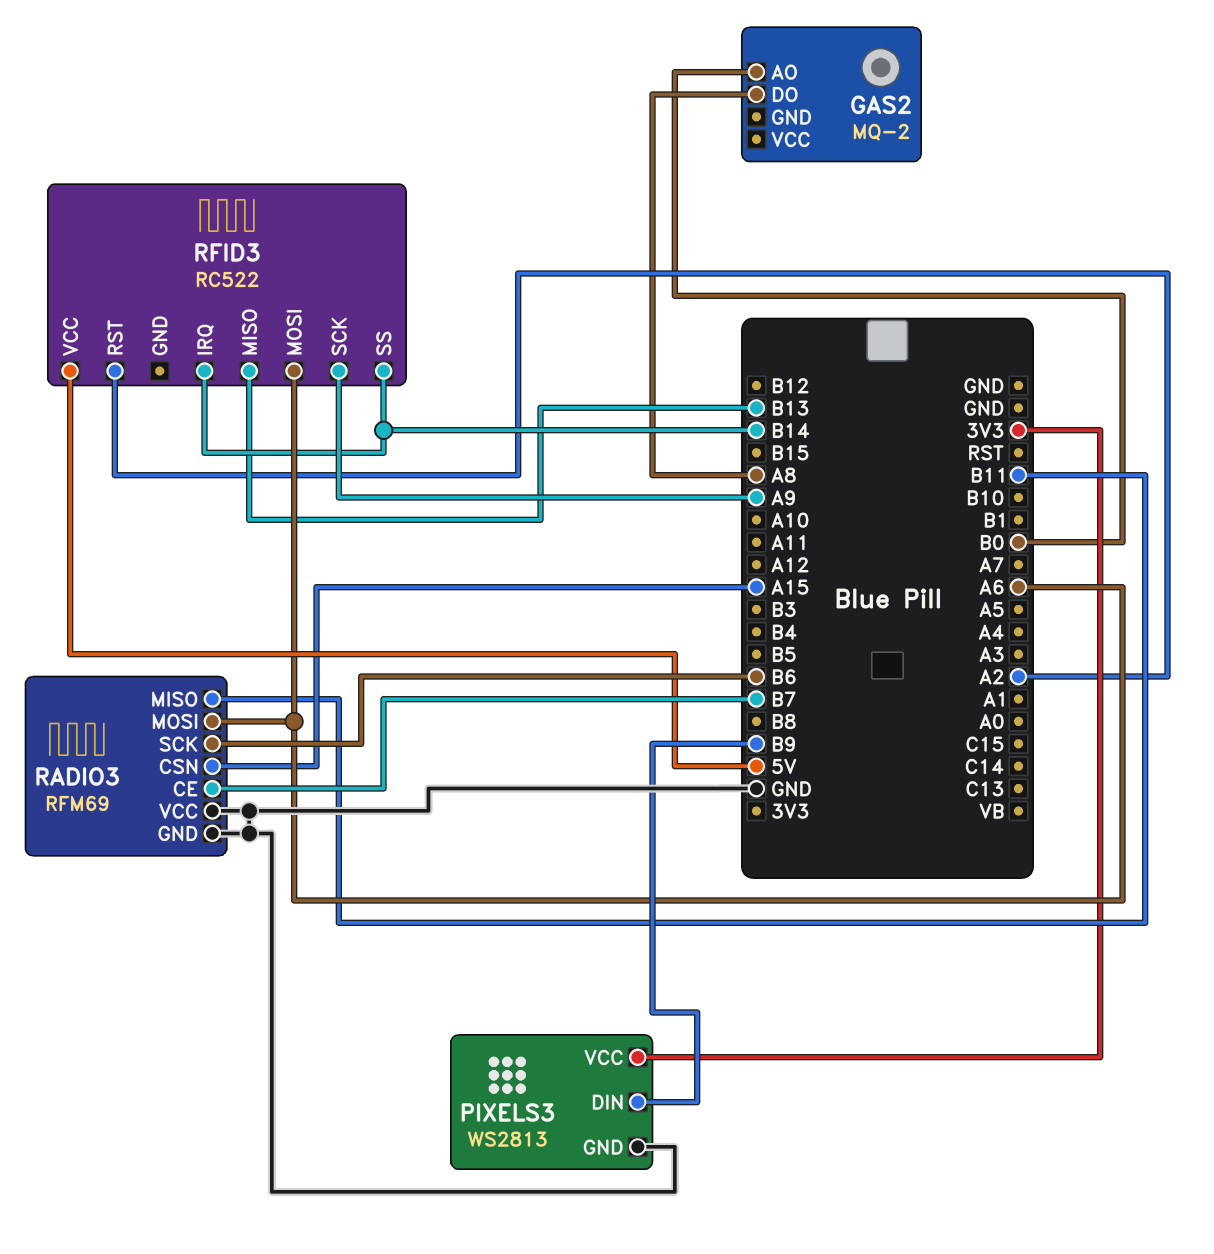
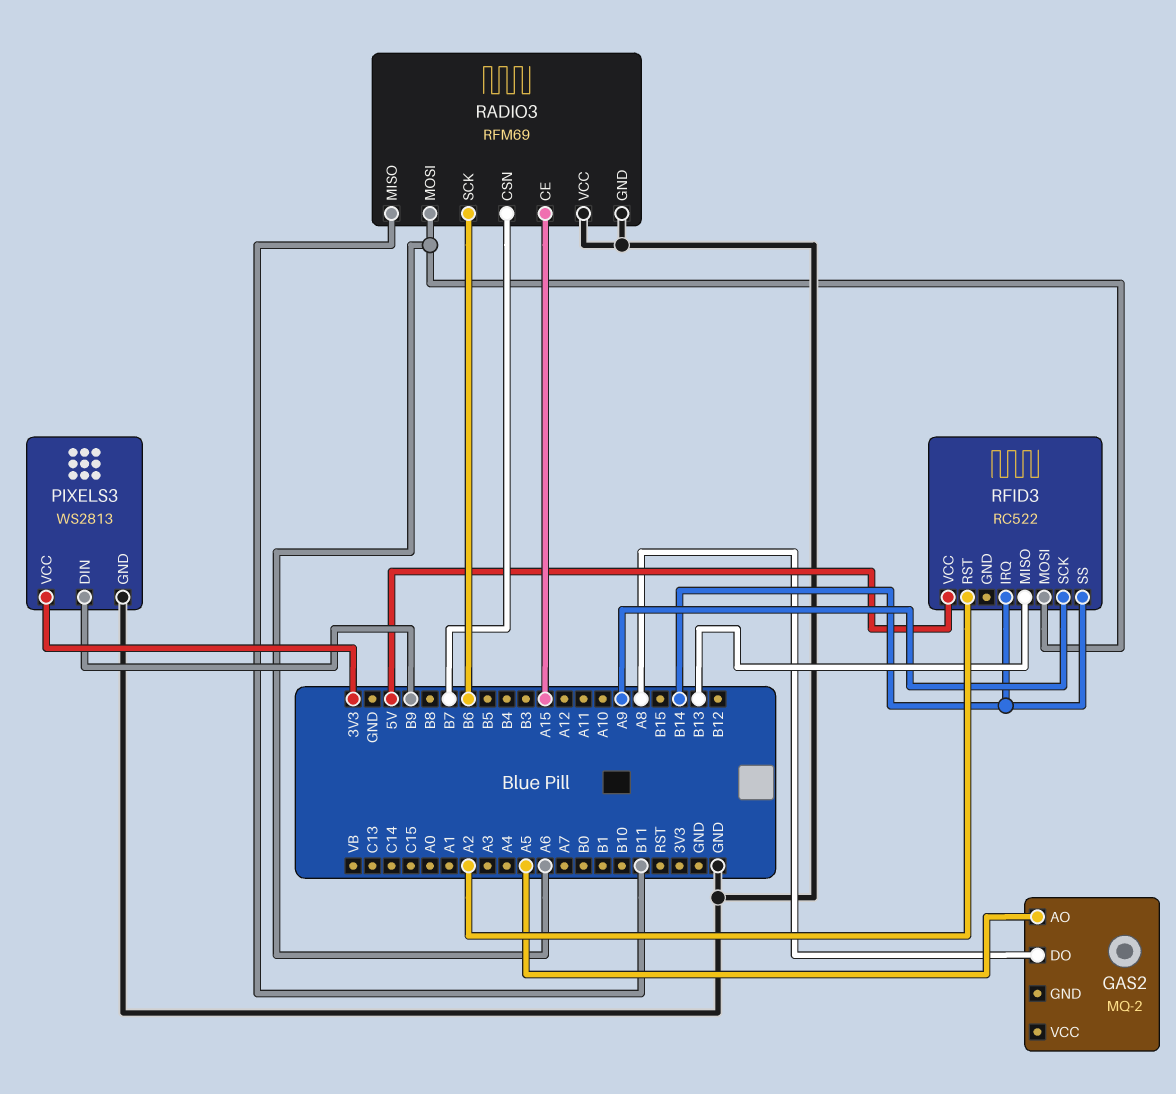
GAS2 pin AO: B0 -> A5
RADIO3 pin CE: B7 -> A15
RADIO3 pin CSN: A15 -> B7

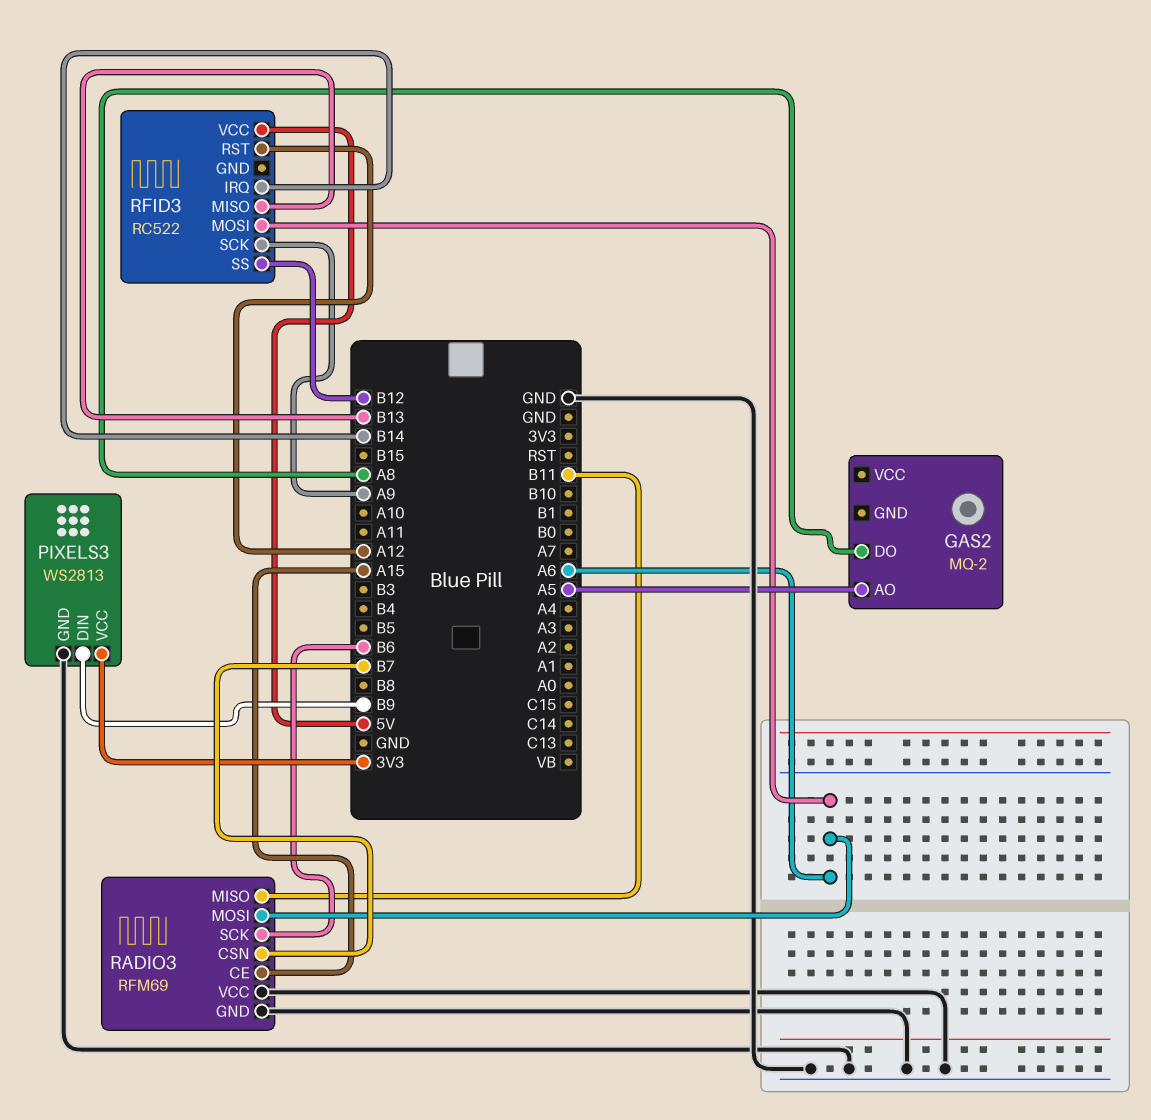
RFID3 pin RST: A2 -> A12
RFID3 pin SS: B14 -> B12

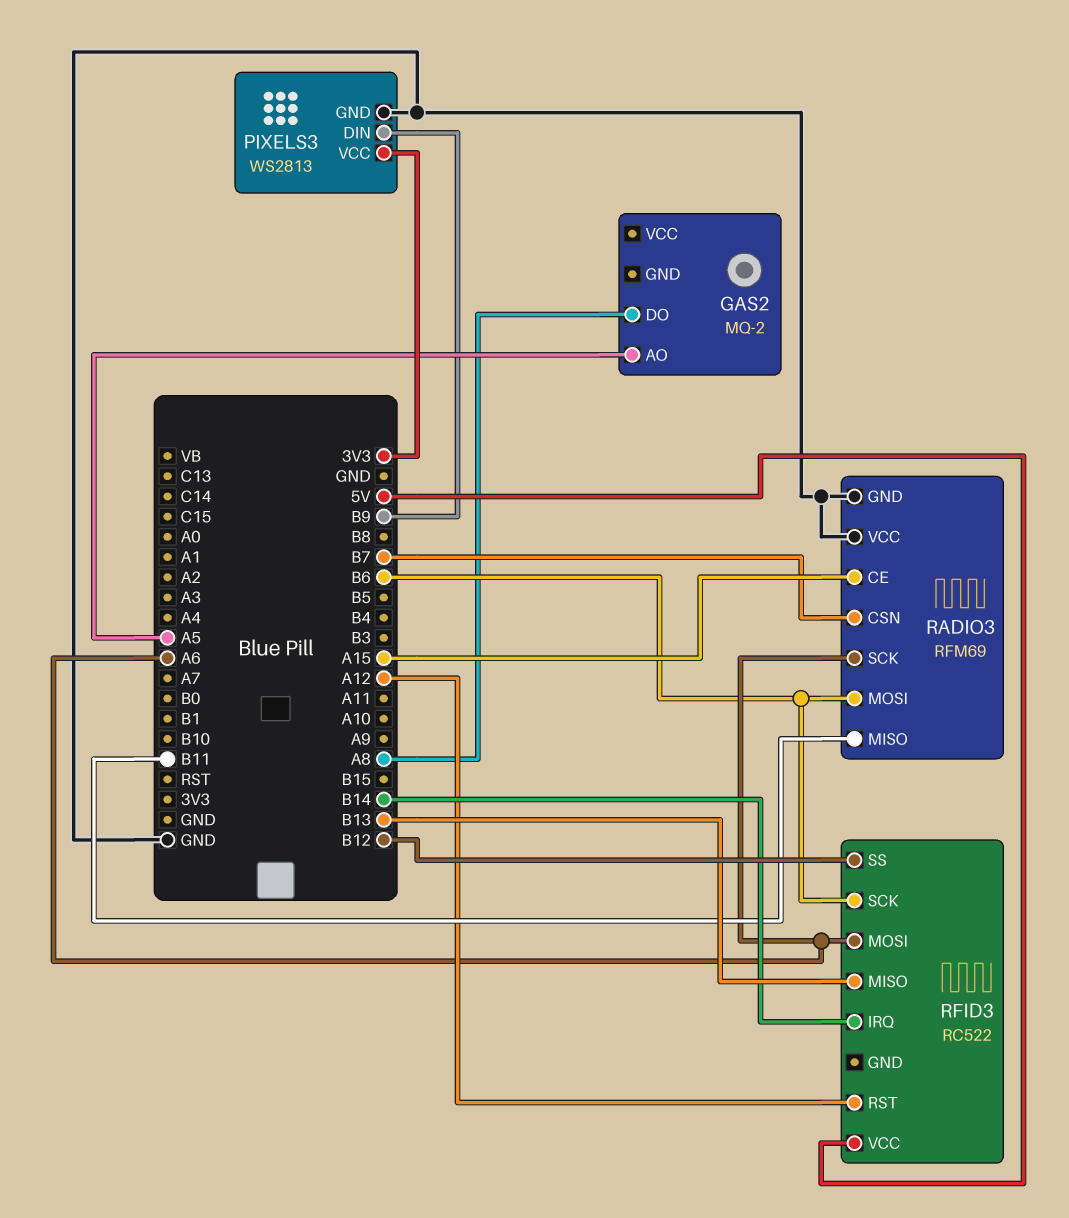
RADIO3 pin MOSI: A6 -> B6
RADIO3 pin SCK: B6 -> A6
RFID3 pin SCK: A9 -> B6

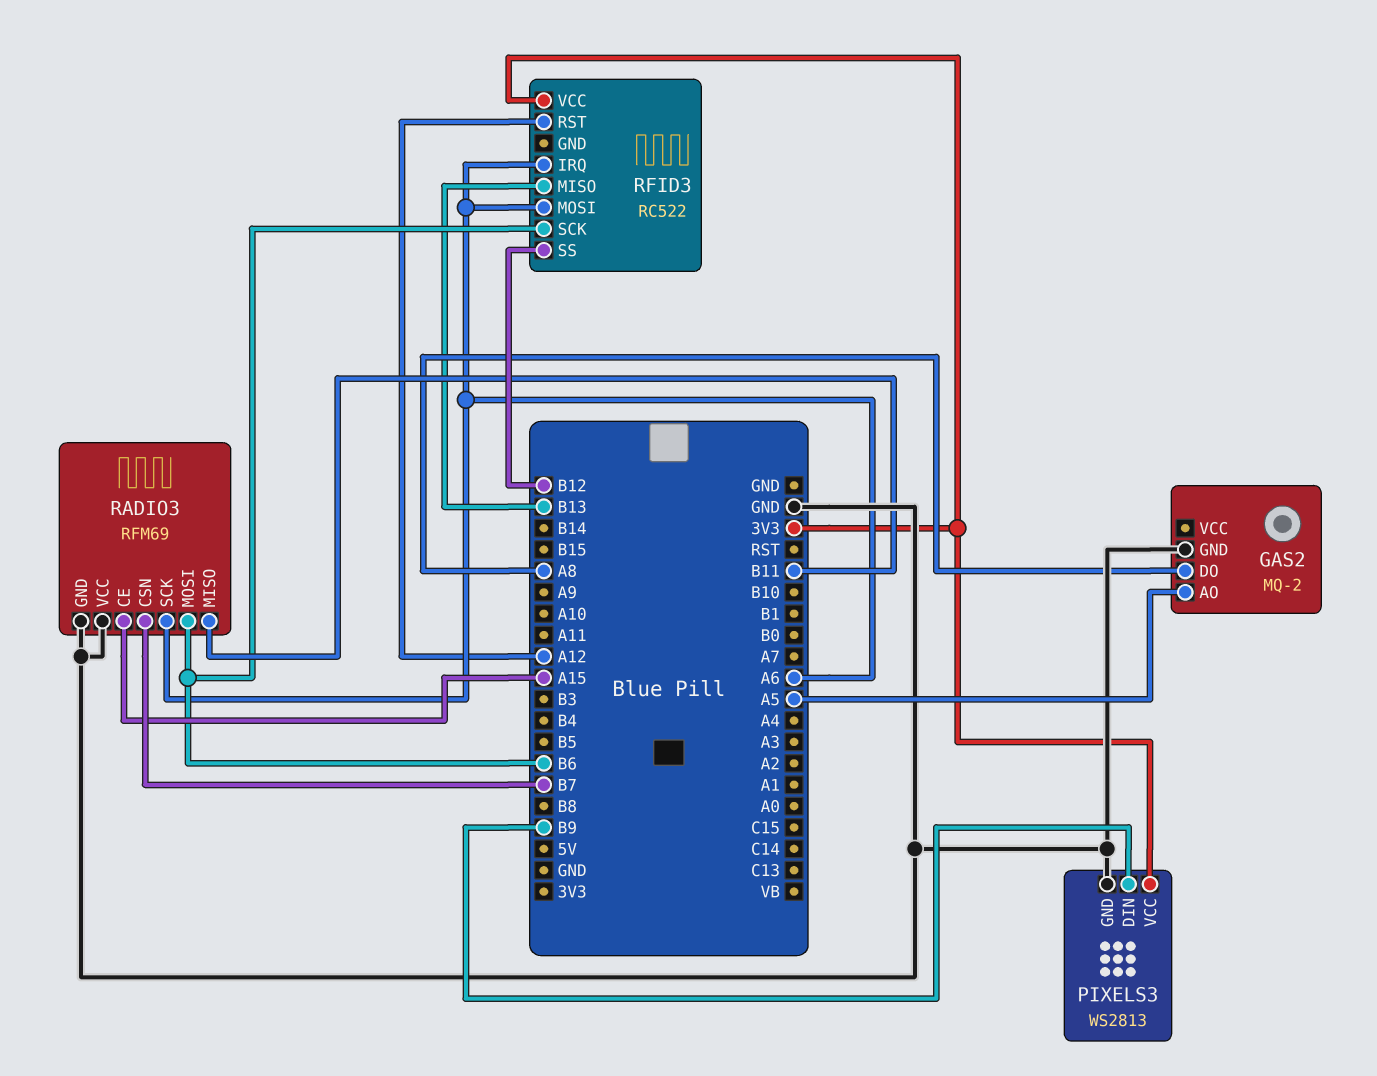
GAS2 pin GND: none -> GND
RFID3 pin IRQ: B14 -> A6
RFID3 pin VCC: 5V -> 3V3

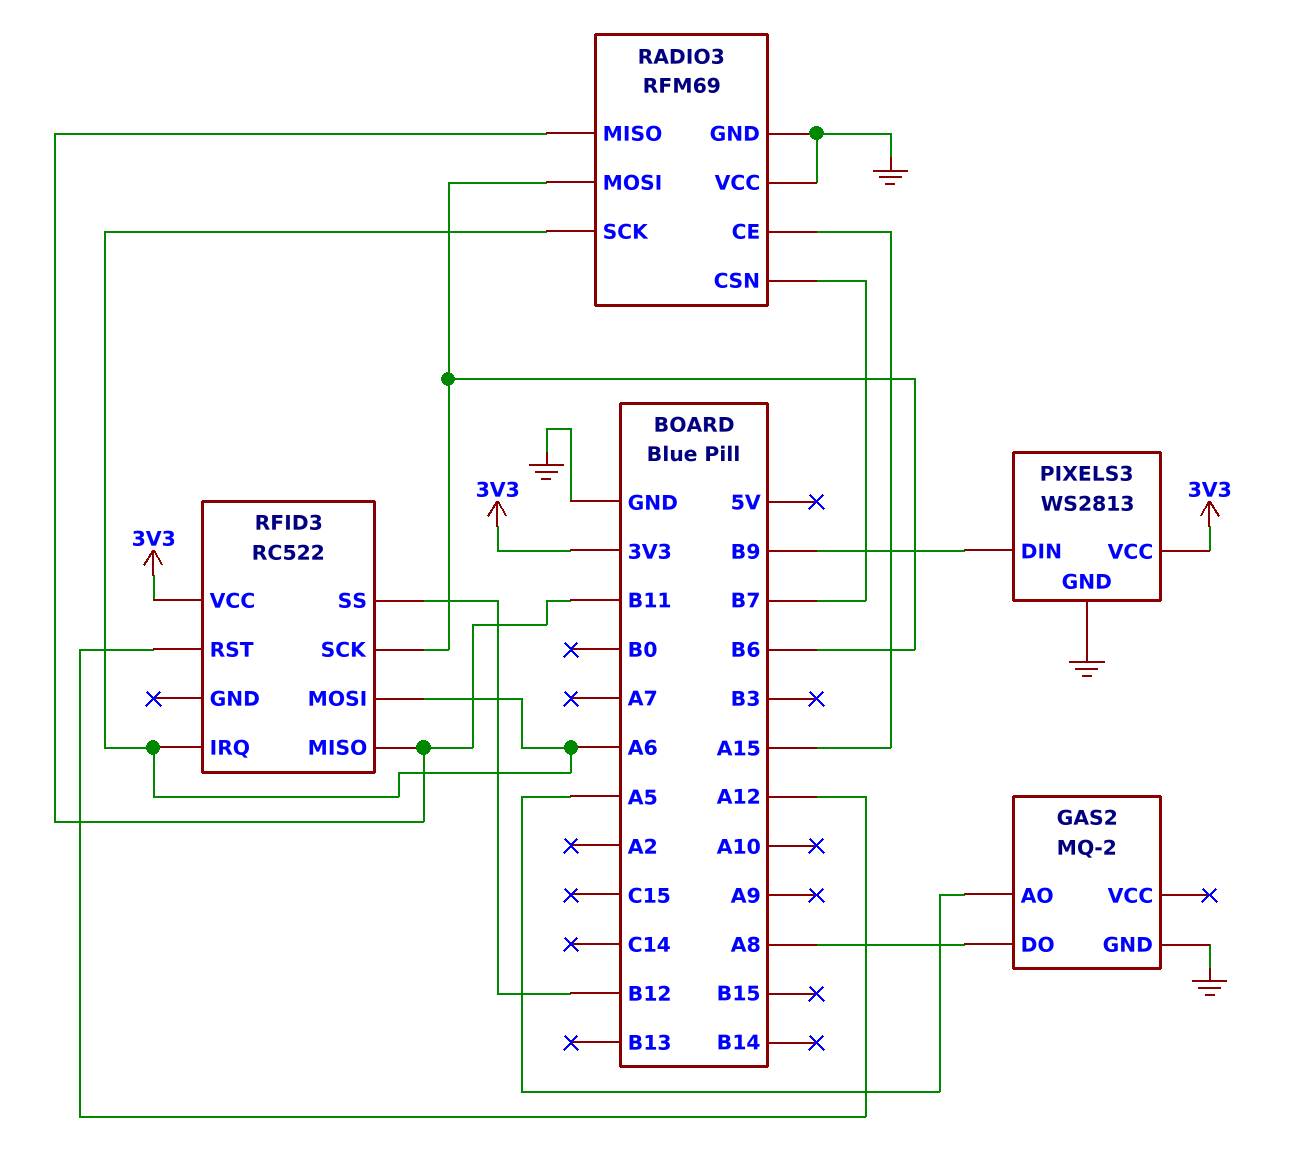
RFID3 pin MISO: B13 -> B11

